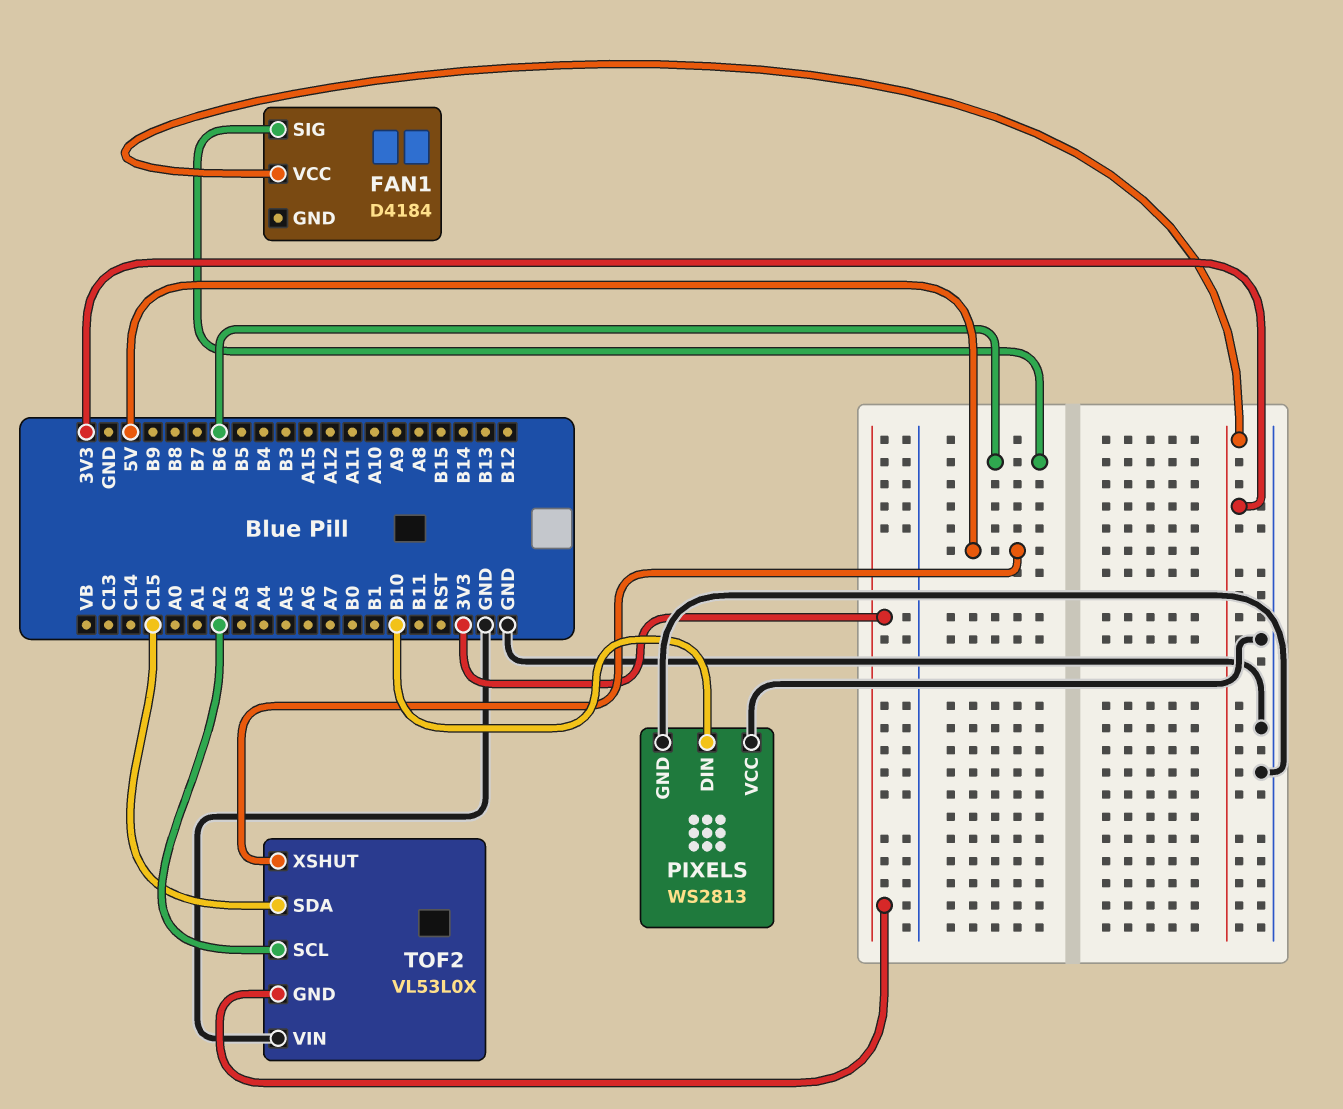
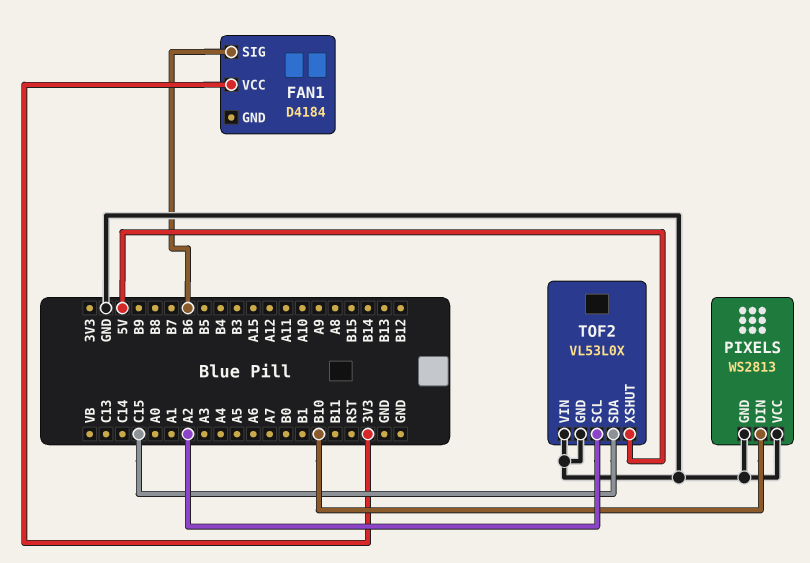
TOF2 pin GND: 3V3 -> GND

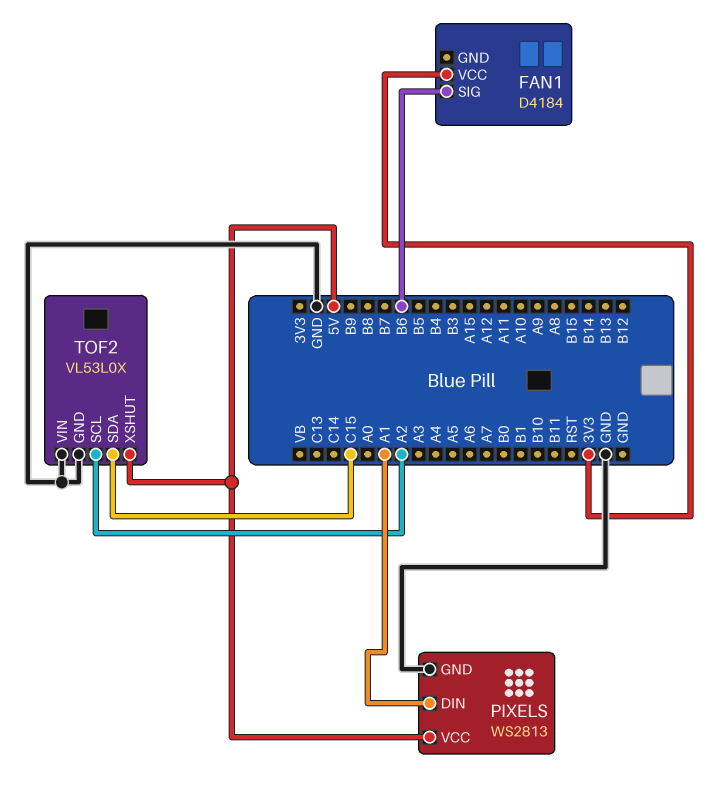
PIXELS pin DIN: B10 -> A1
PIXELS pin VCC: GND -> 5V

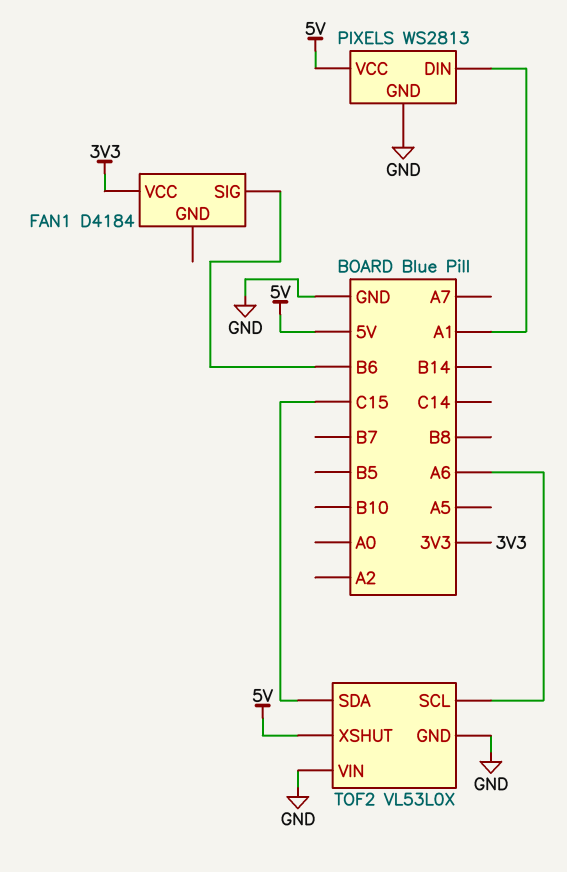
TOF2 pin SCL: A2 -> A6

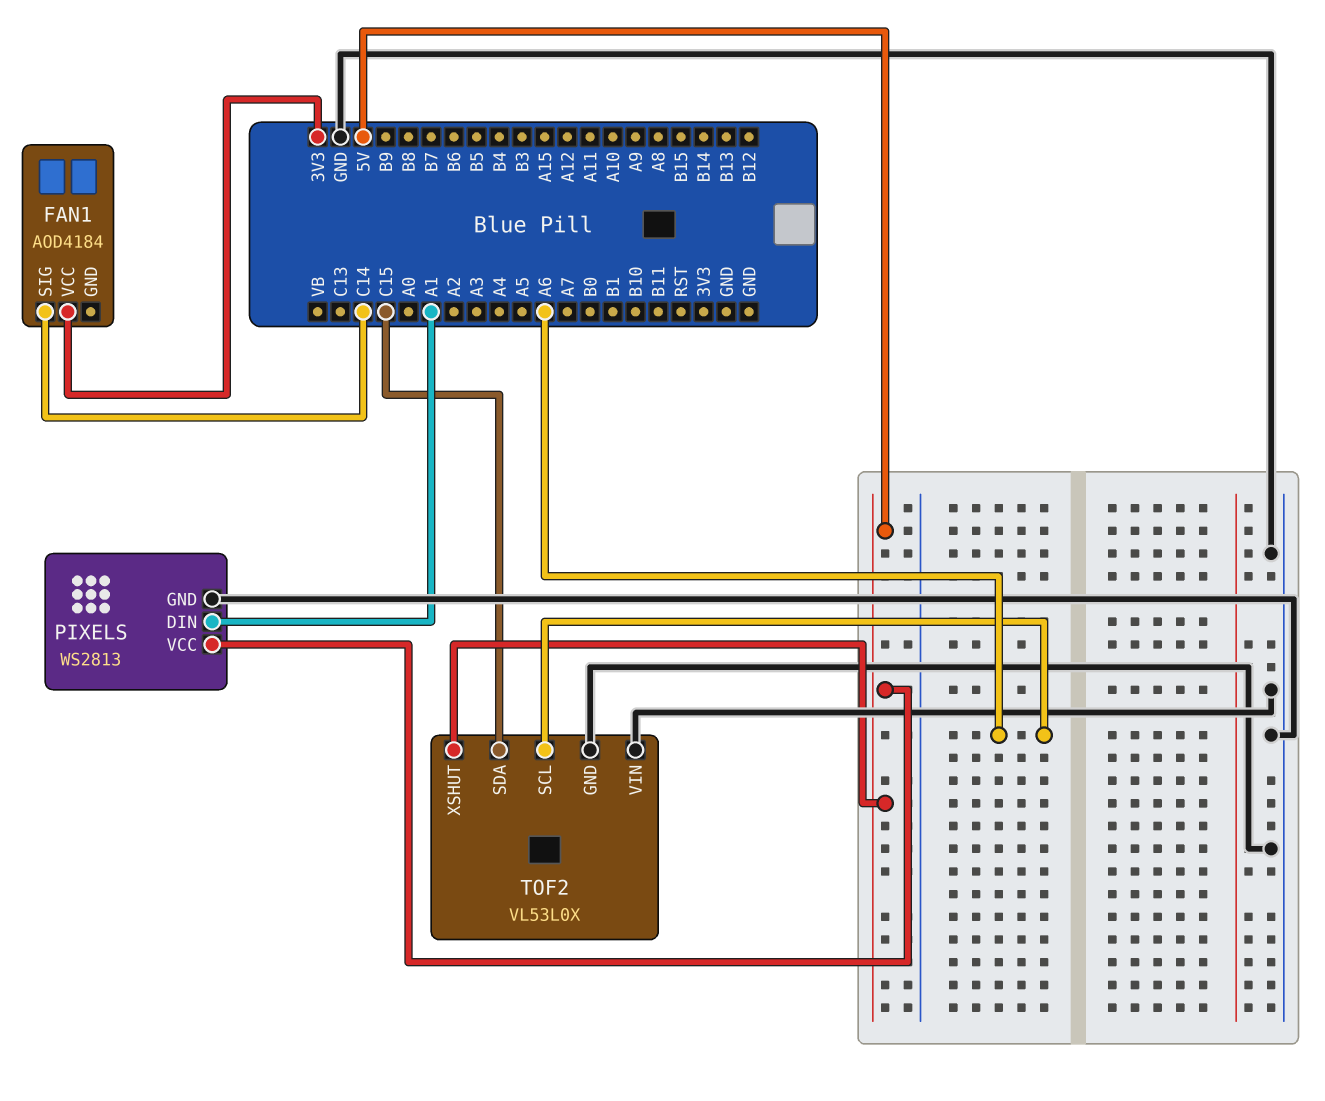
FAN1: D4184 -> AOD4184
FAN1 pin SIG: B6 -> C14

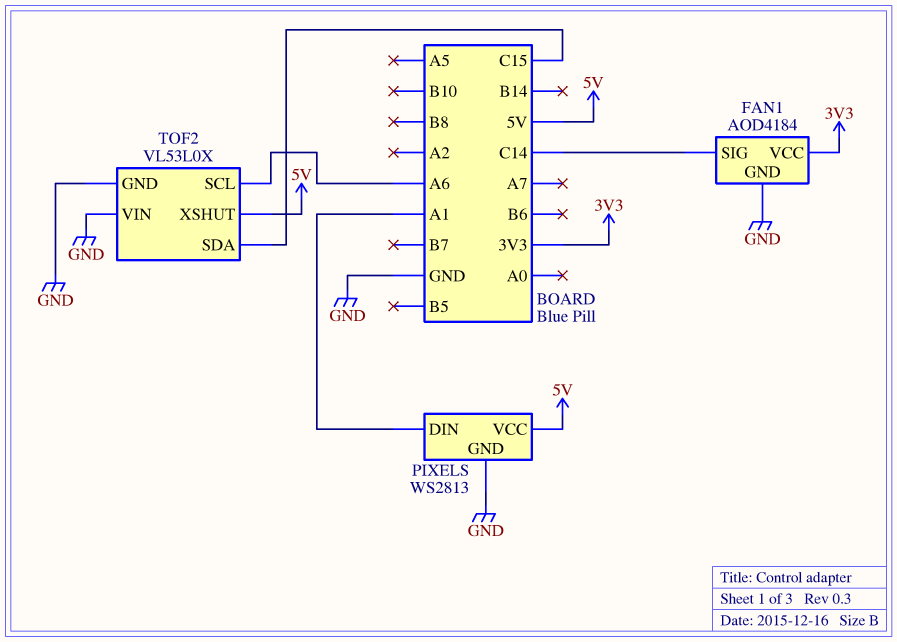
FAN1 pin GND: none -> GND

